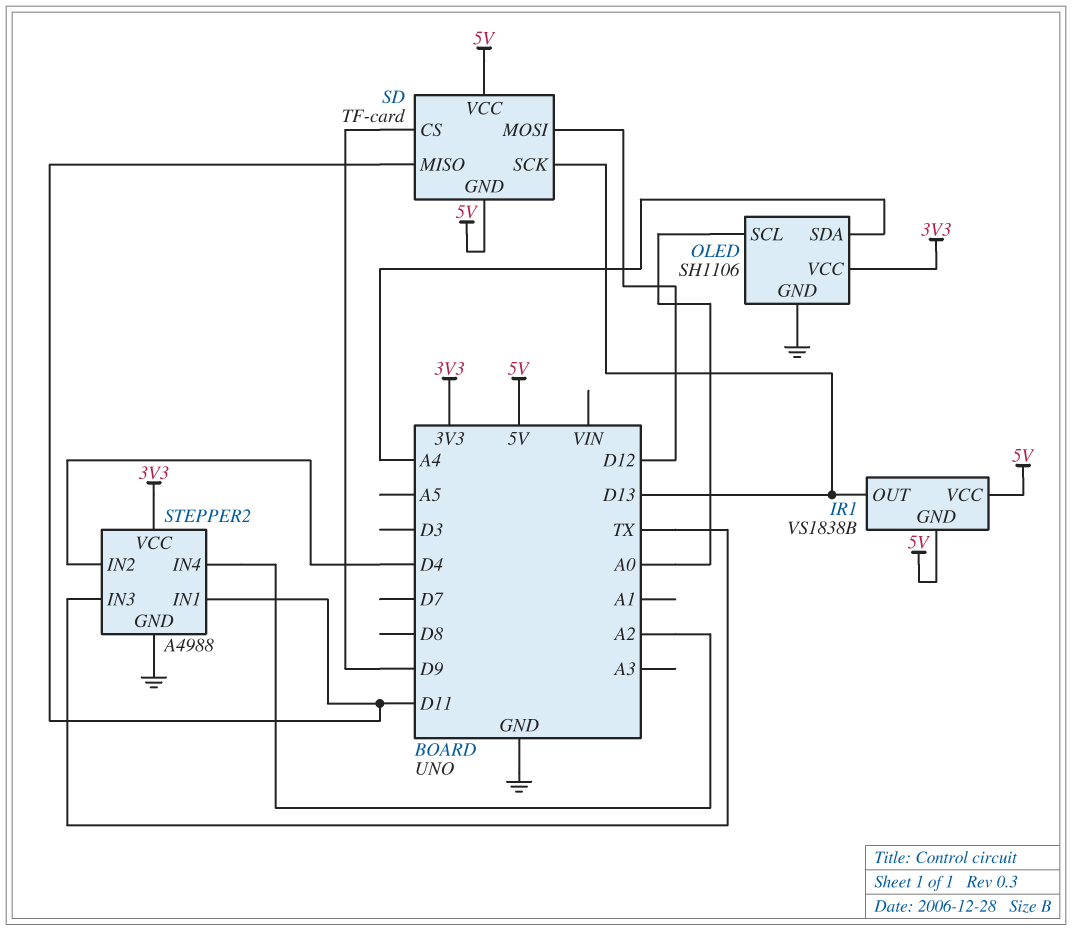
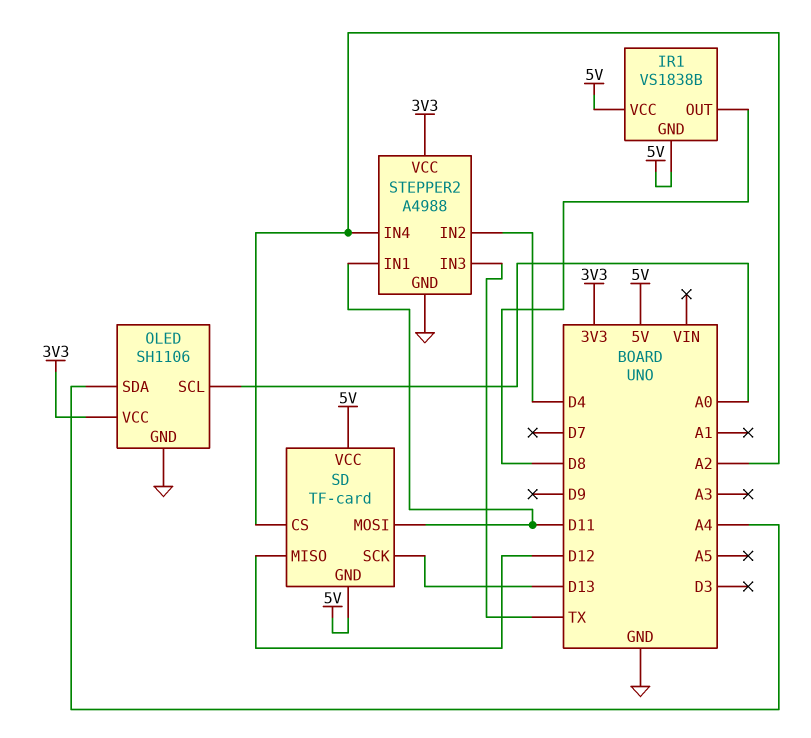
IR1 pin OUT: D13 -> D8
SD pin CS: D9 -> A2
SD pin MISO: D11 -> D12
SD pin MOSI: D12 -> D11

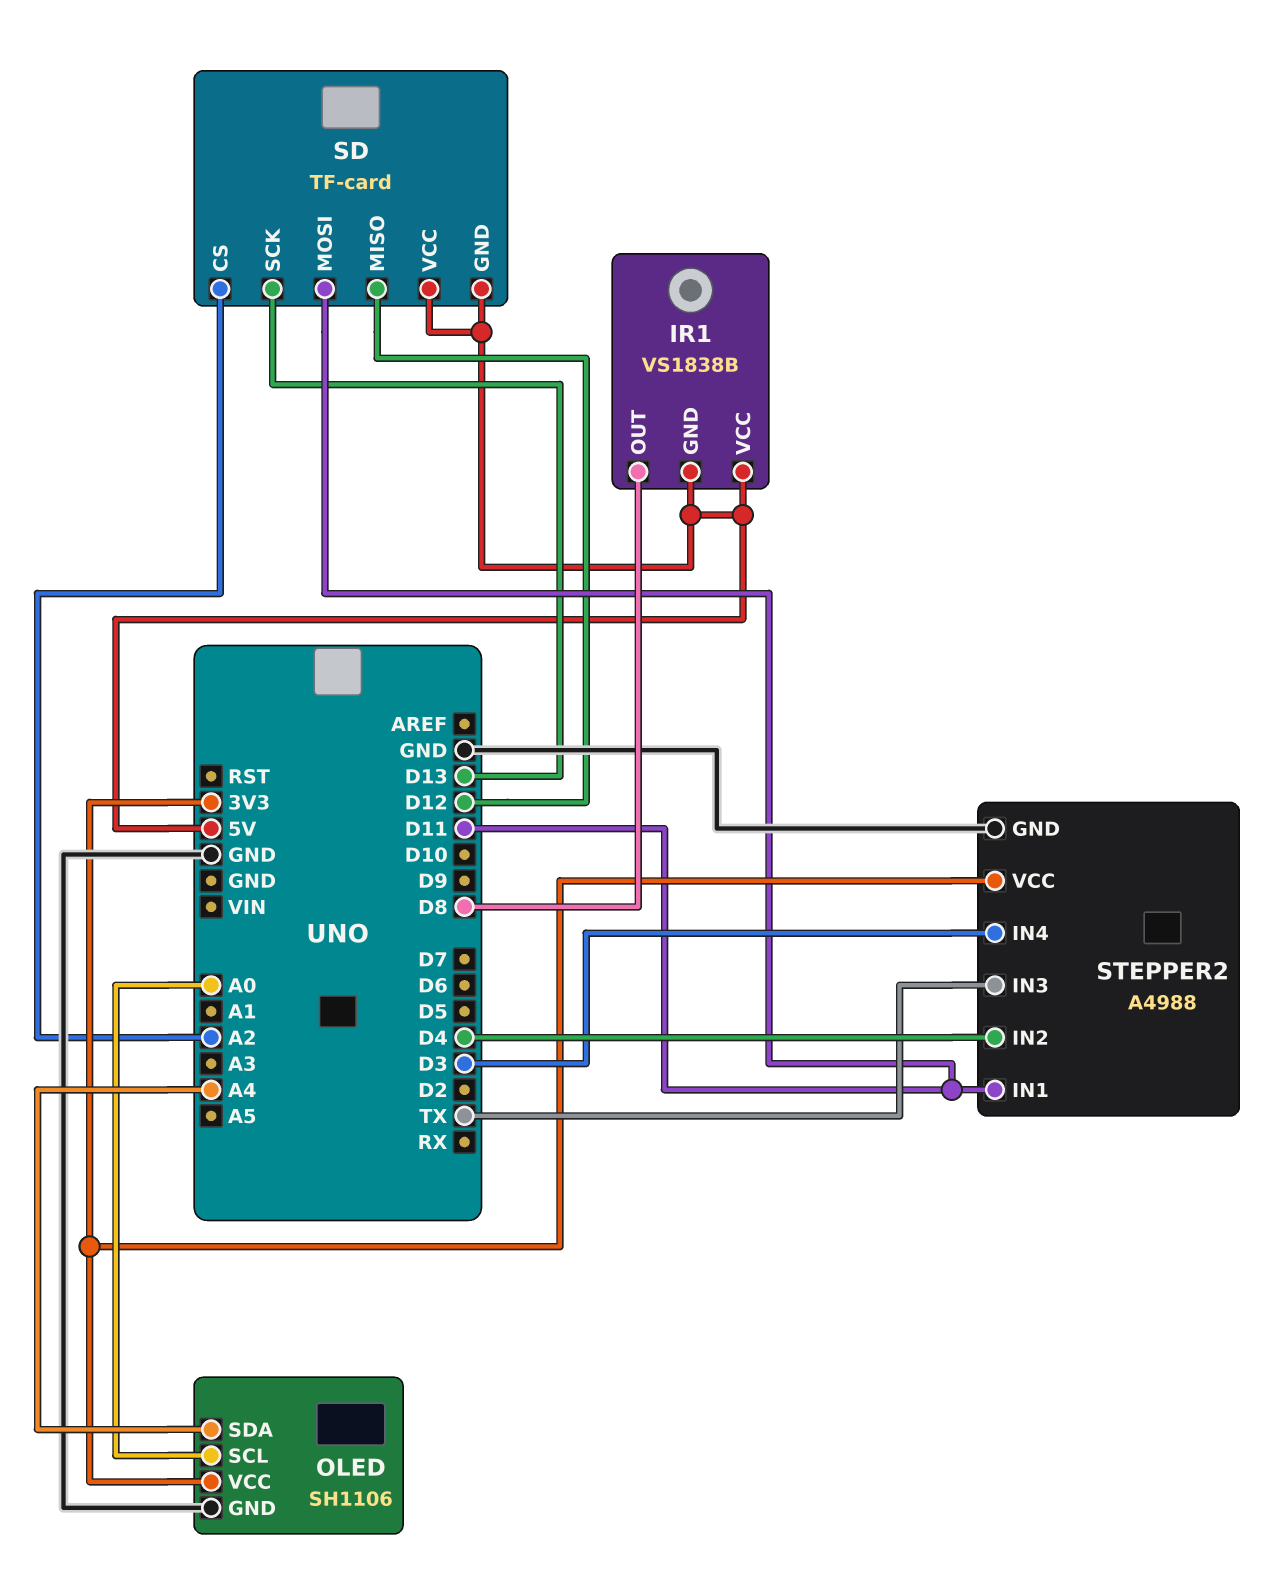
STEPPER2 pin IN4: A2 -> D3

